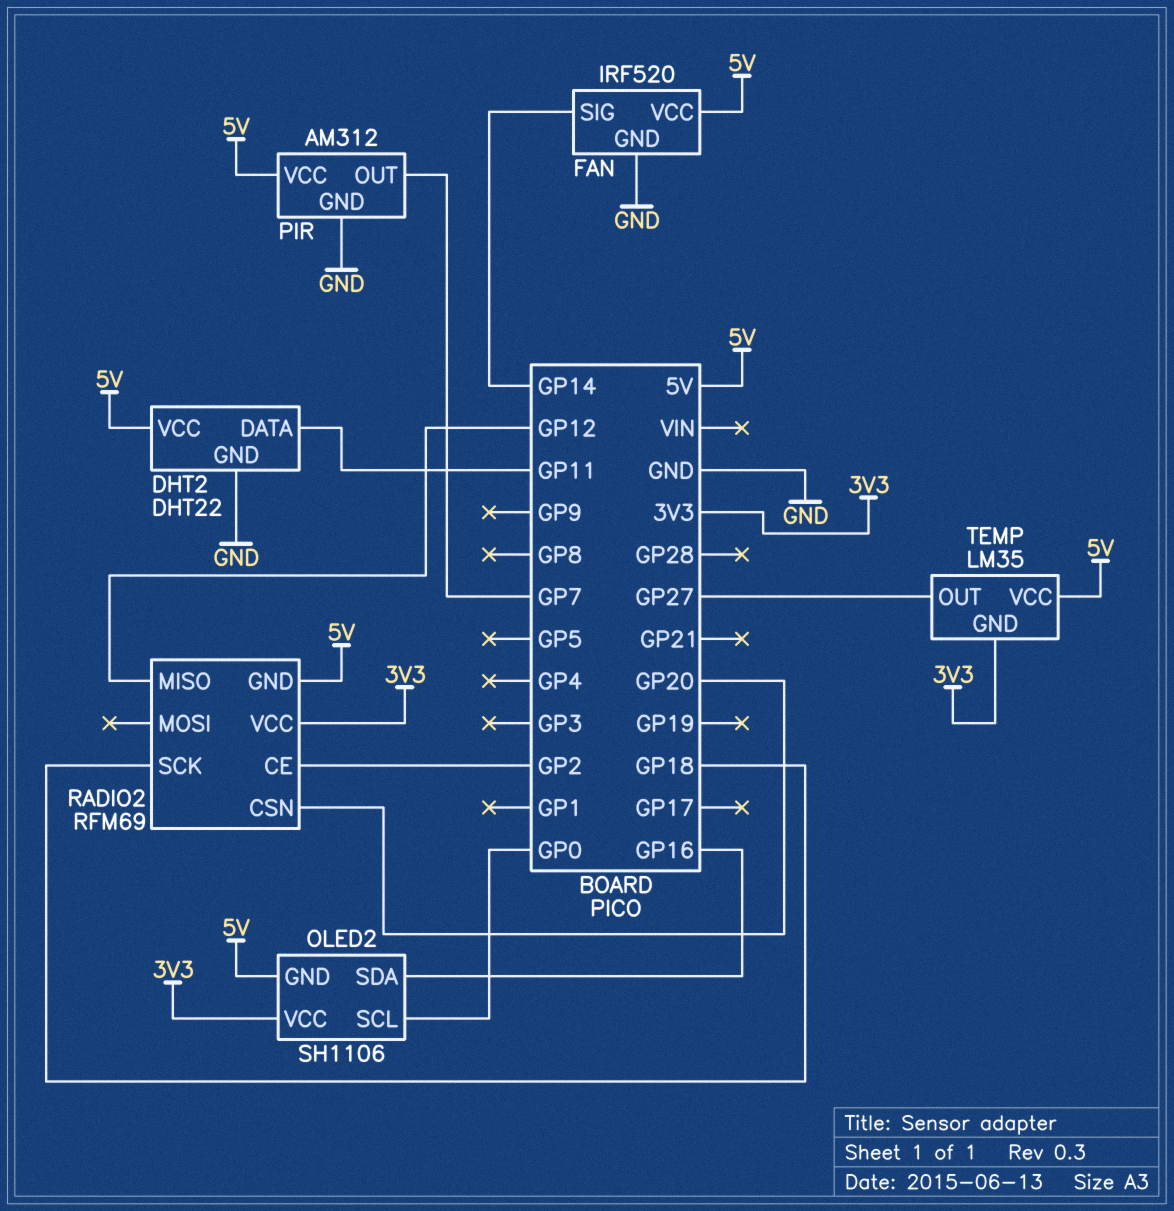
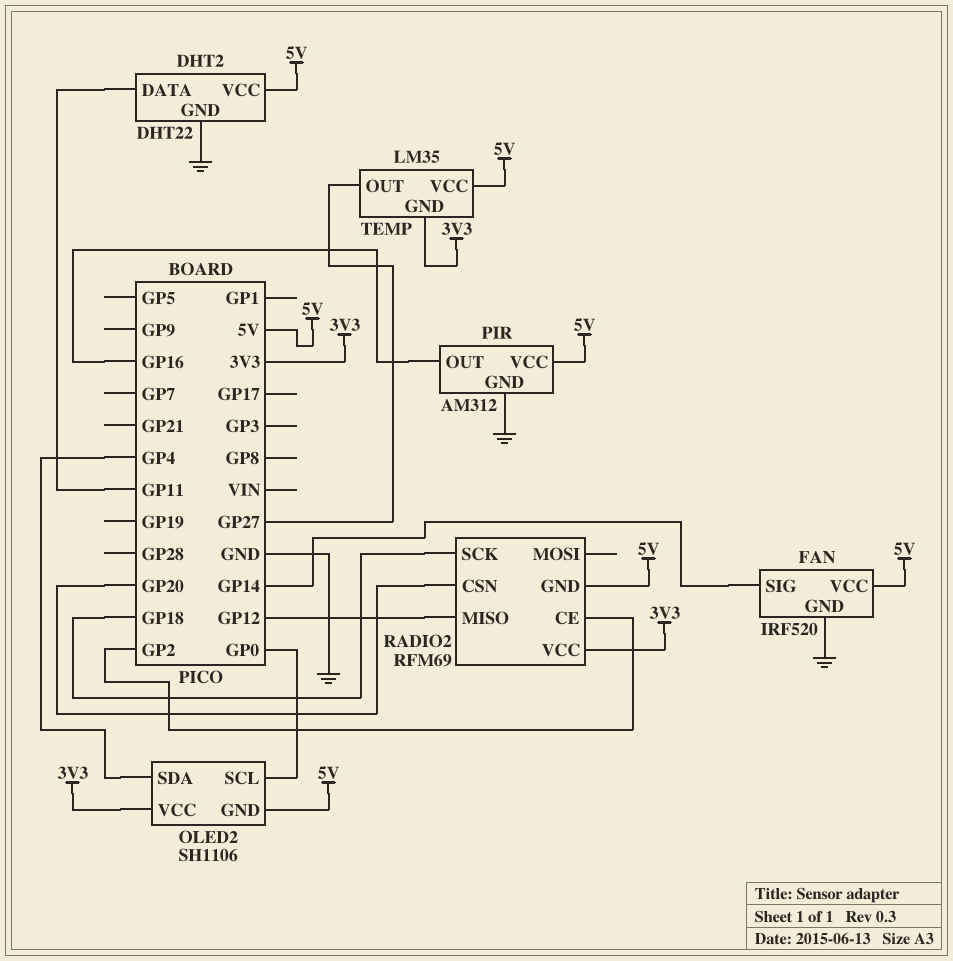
OLED2 pin SDA: GP16 -> GP4
PIR pin OUT: GP7 -> GP16

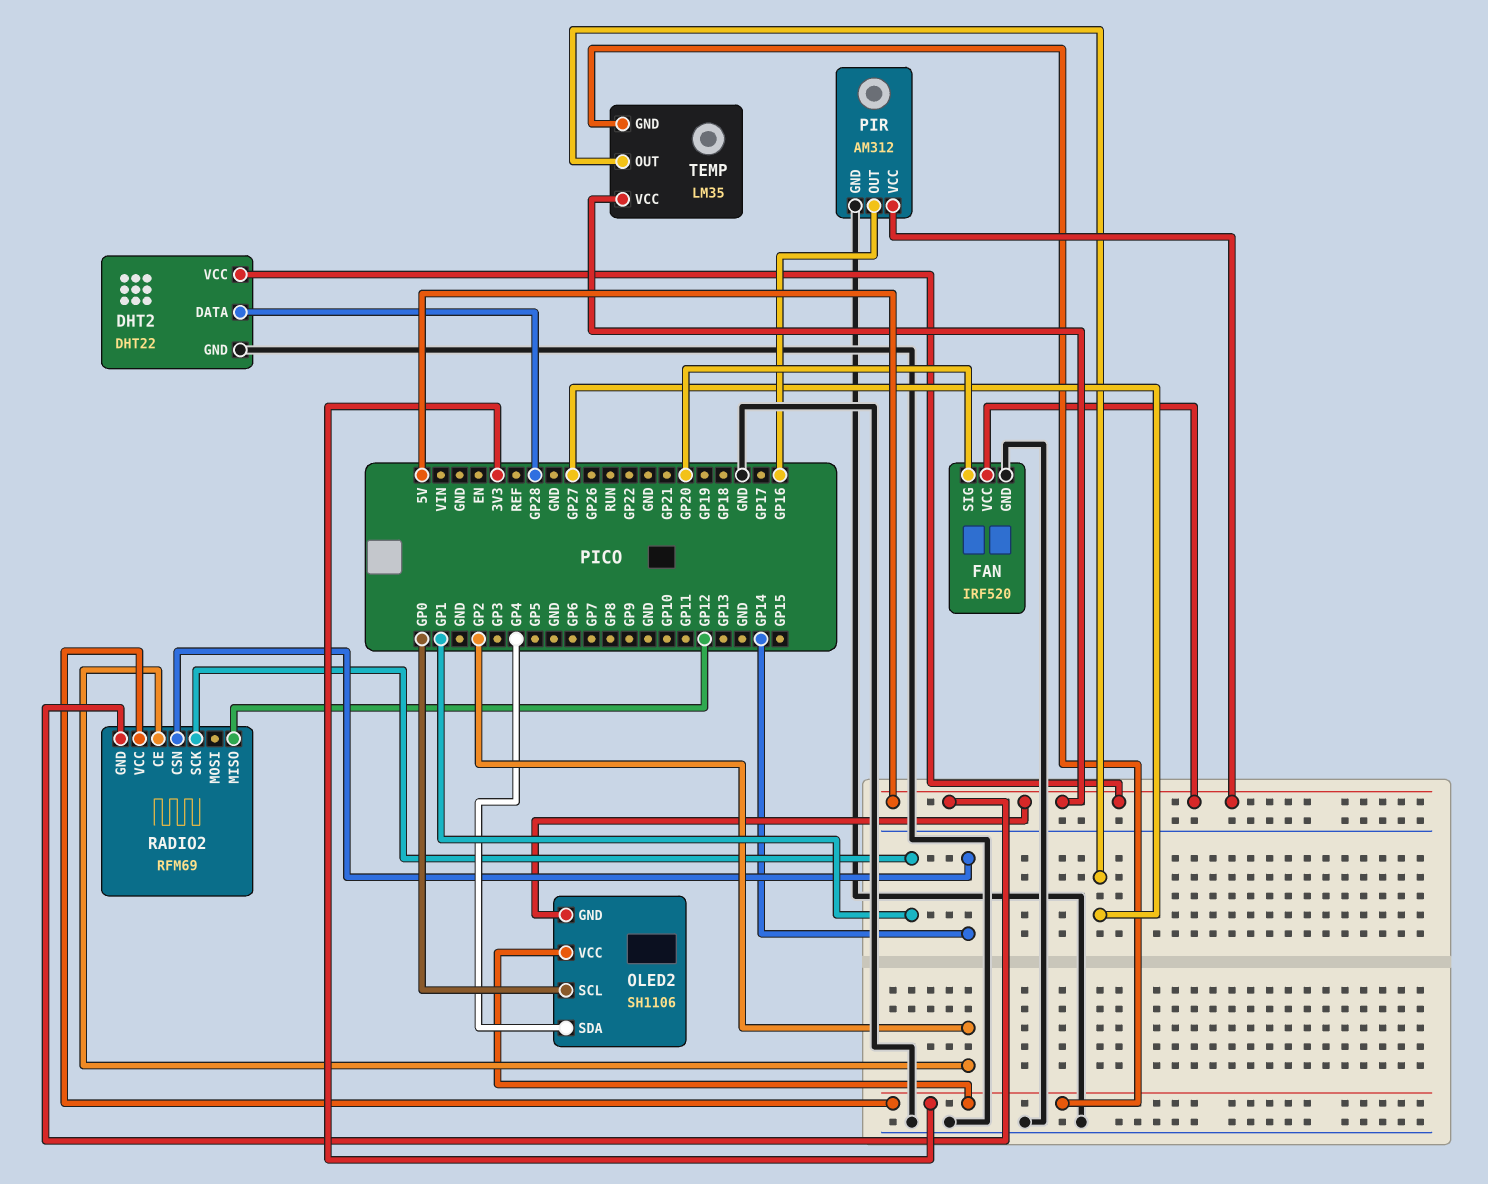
DHT2 pin DATA: GP11 -> GP28
FAN pin SIG: GP14 -> GP20
RADIO2 pin CSN: GP20 -> GP14
RADIO2 pin SCK: GP18 -> GP1

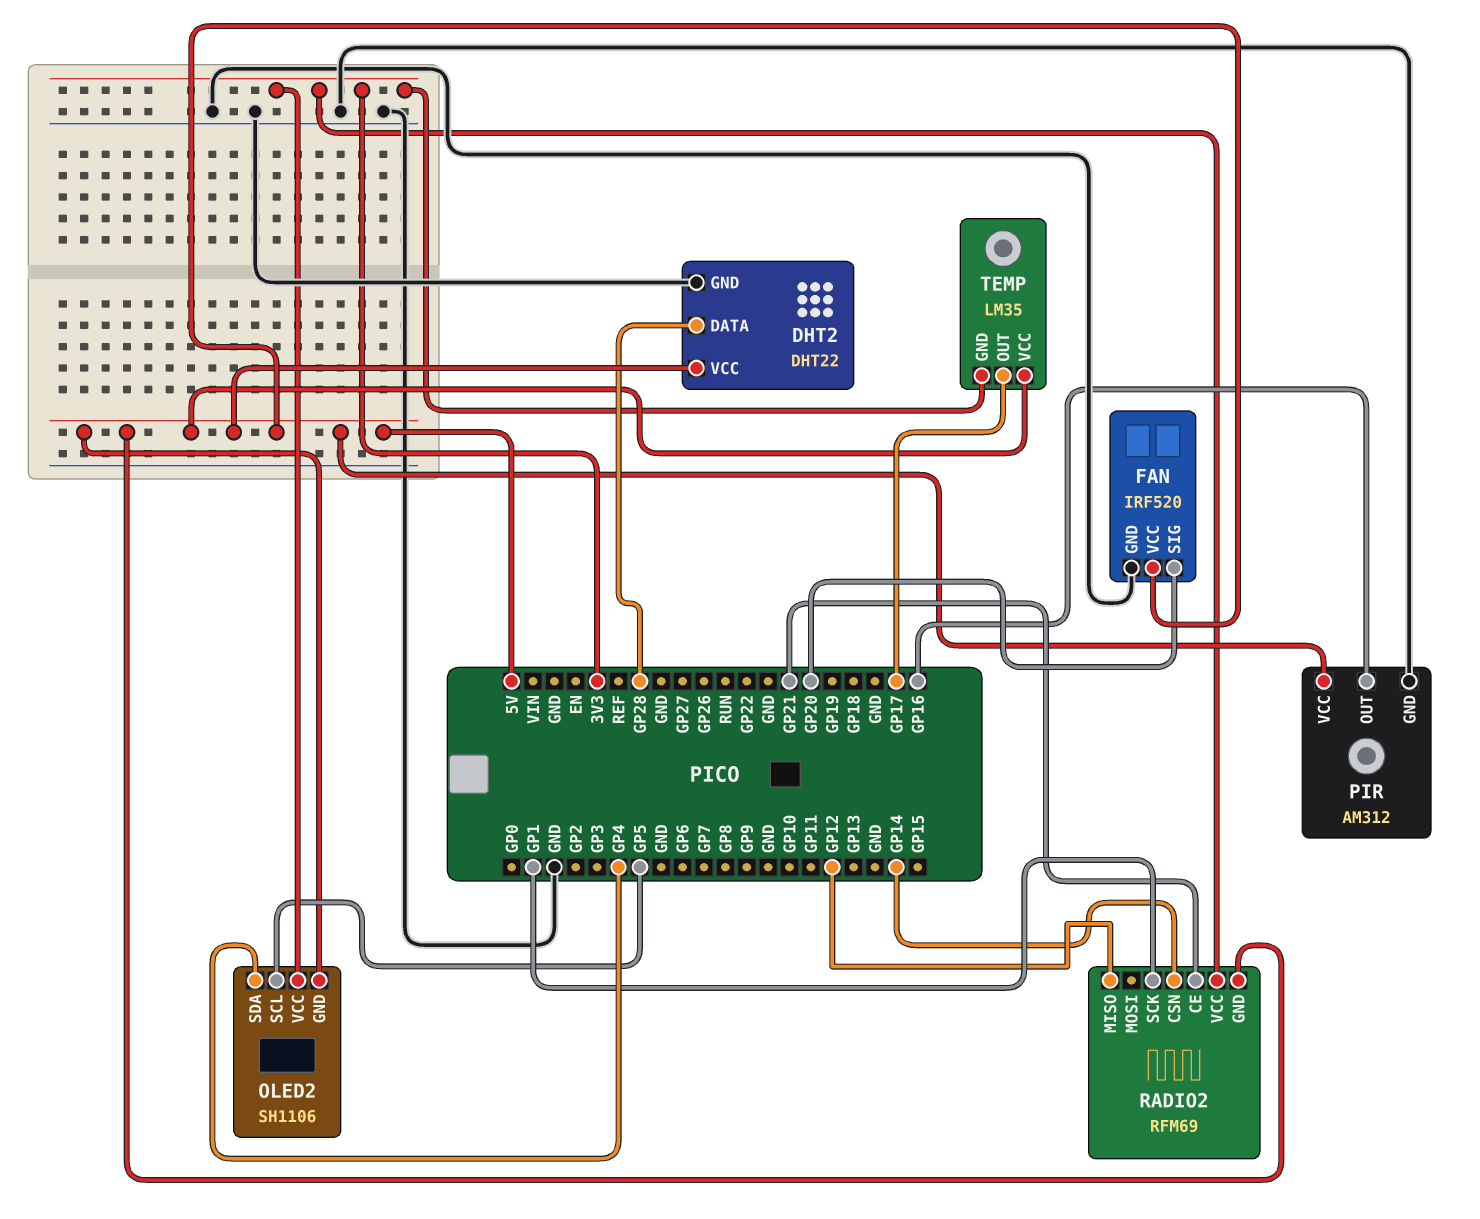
OLED2 pin SCL: GP0 -> GP5
RADIO2 pin CE: GP2 -> GP21
TEMP pin OUT: GP27 -> GP17

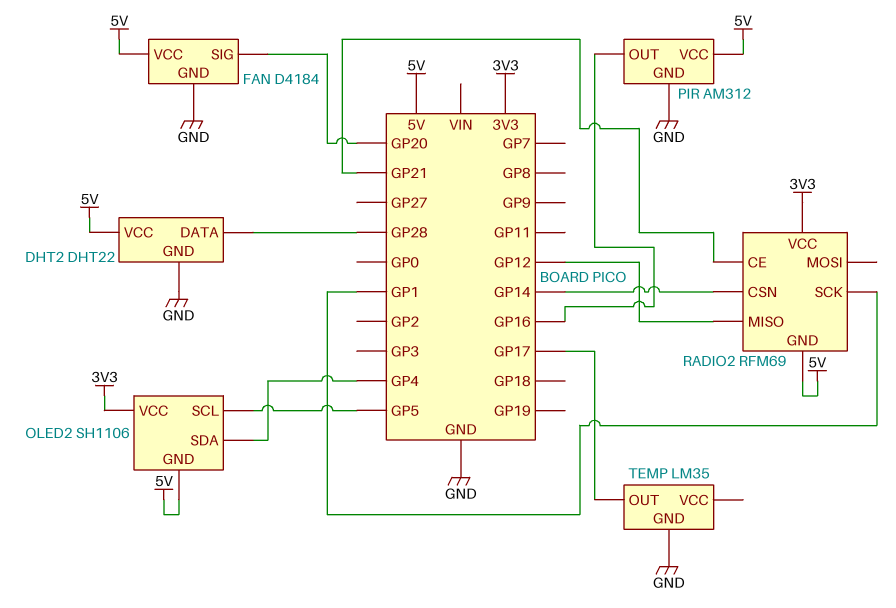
FAN: IRF520 -> D4184
TEMP pin GND: 3V3 -> GND
TEMP pin VCC: 5V -> none

